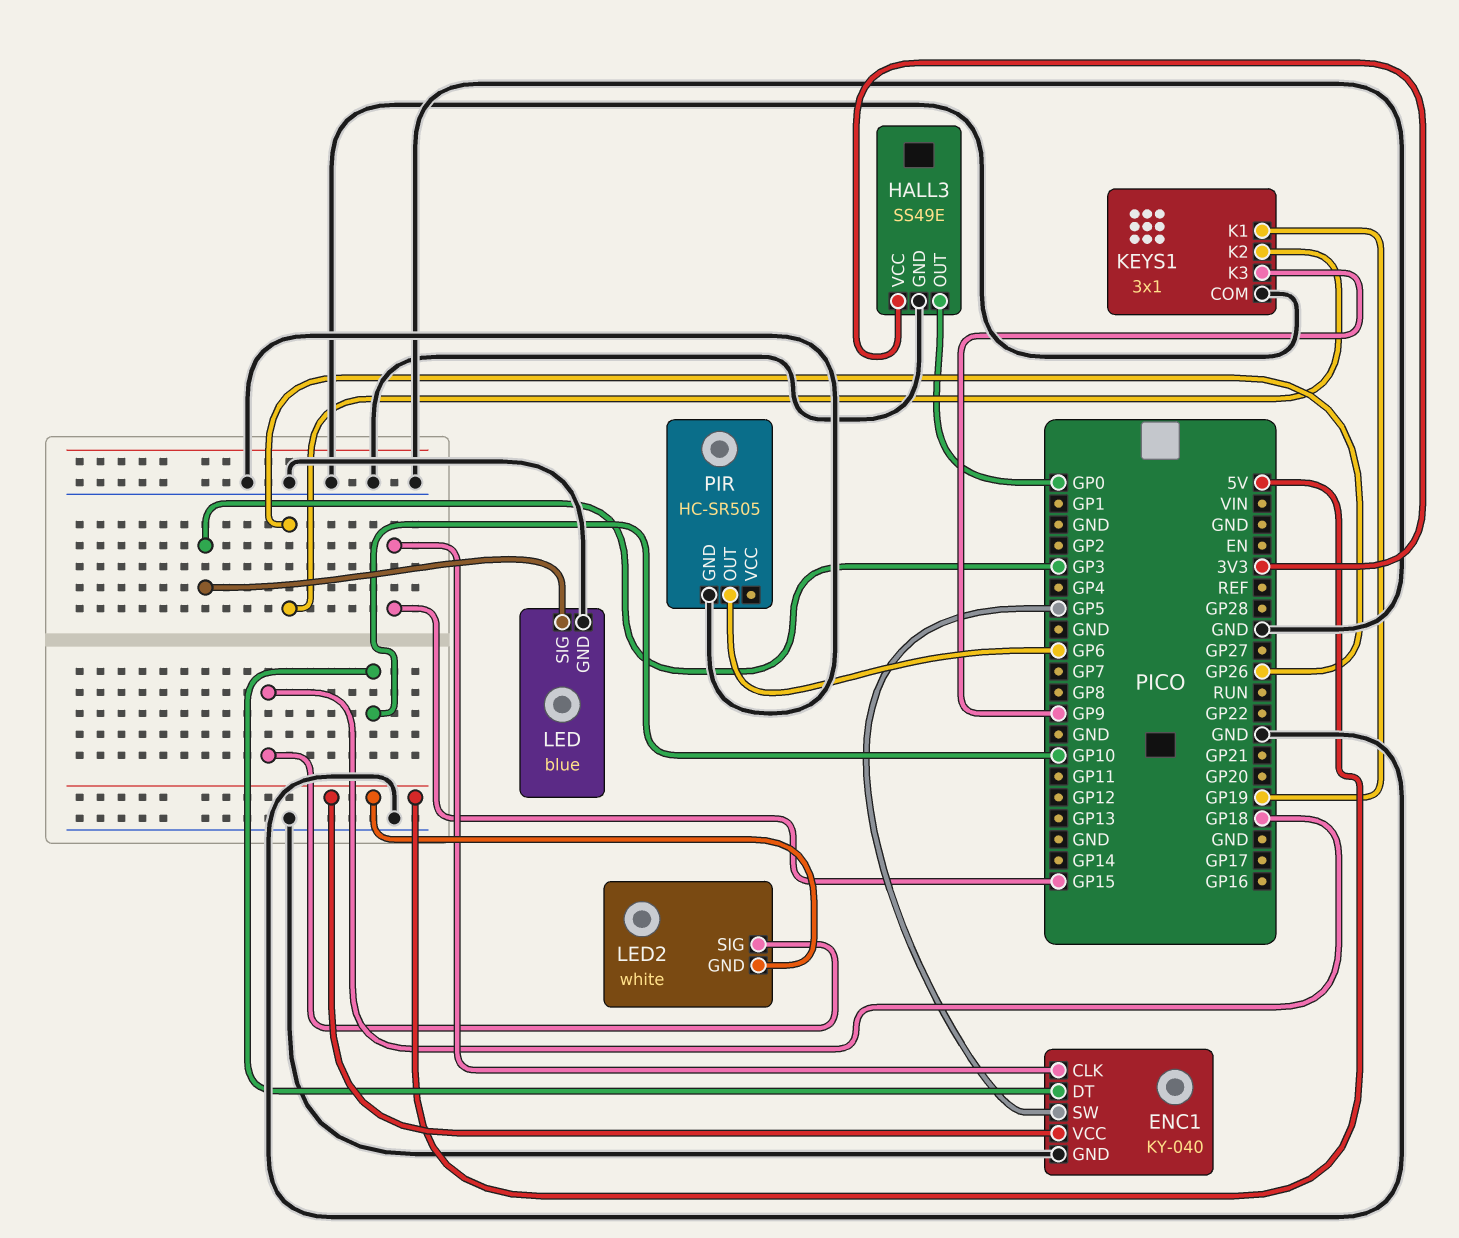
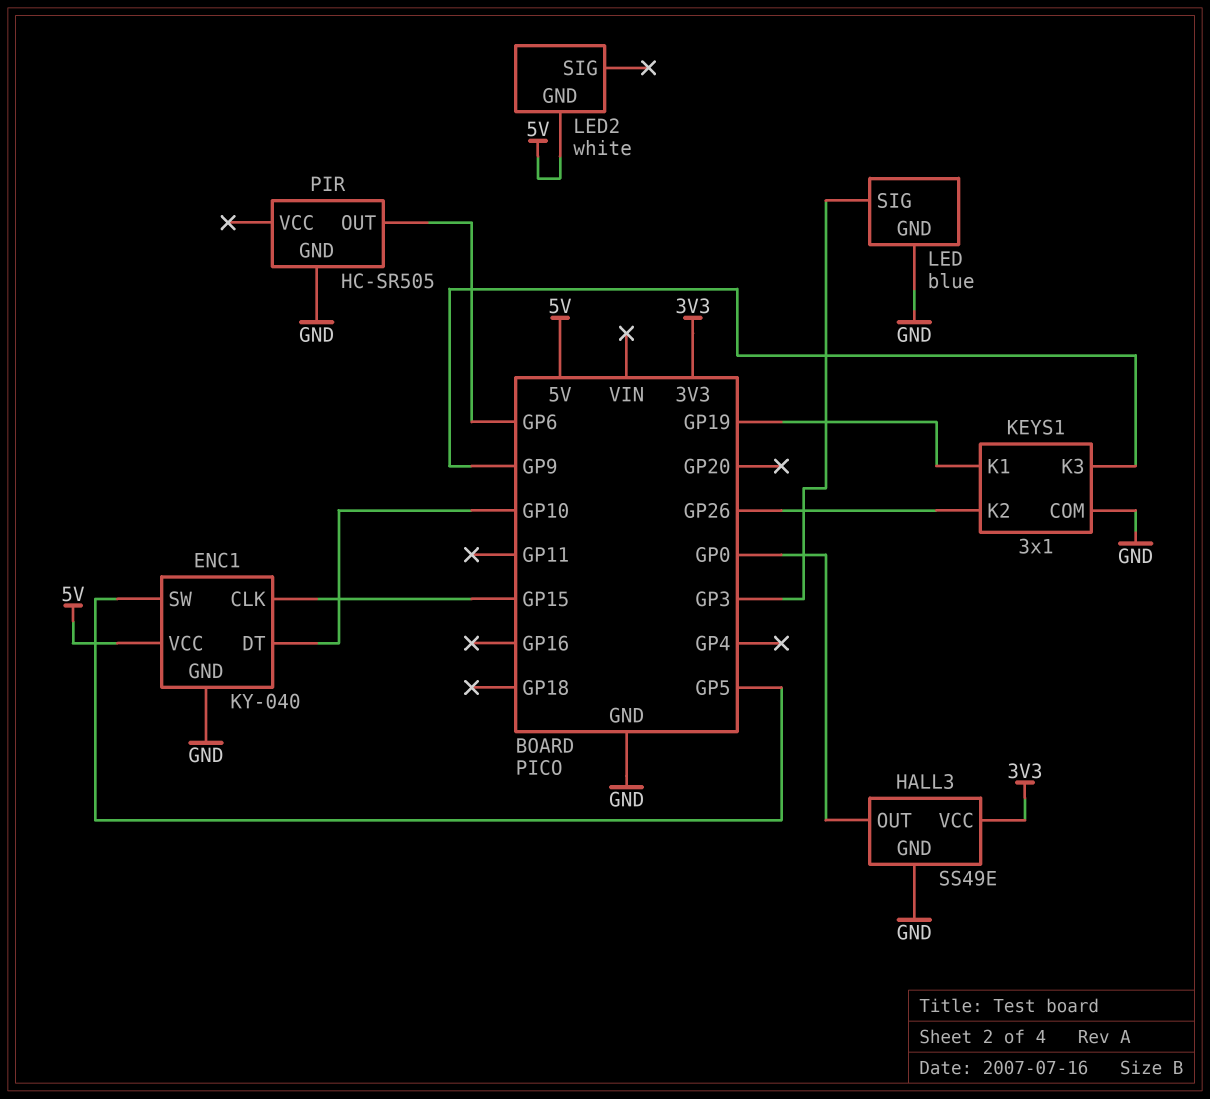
LED2 pin SIG: GP18 -> none

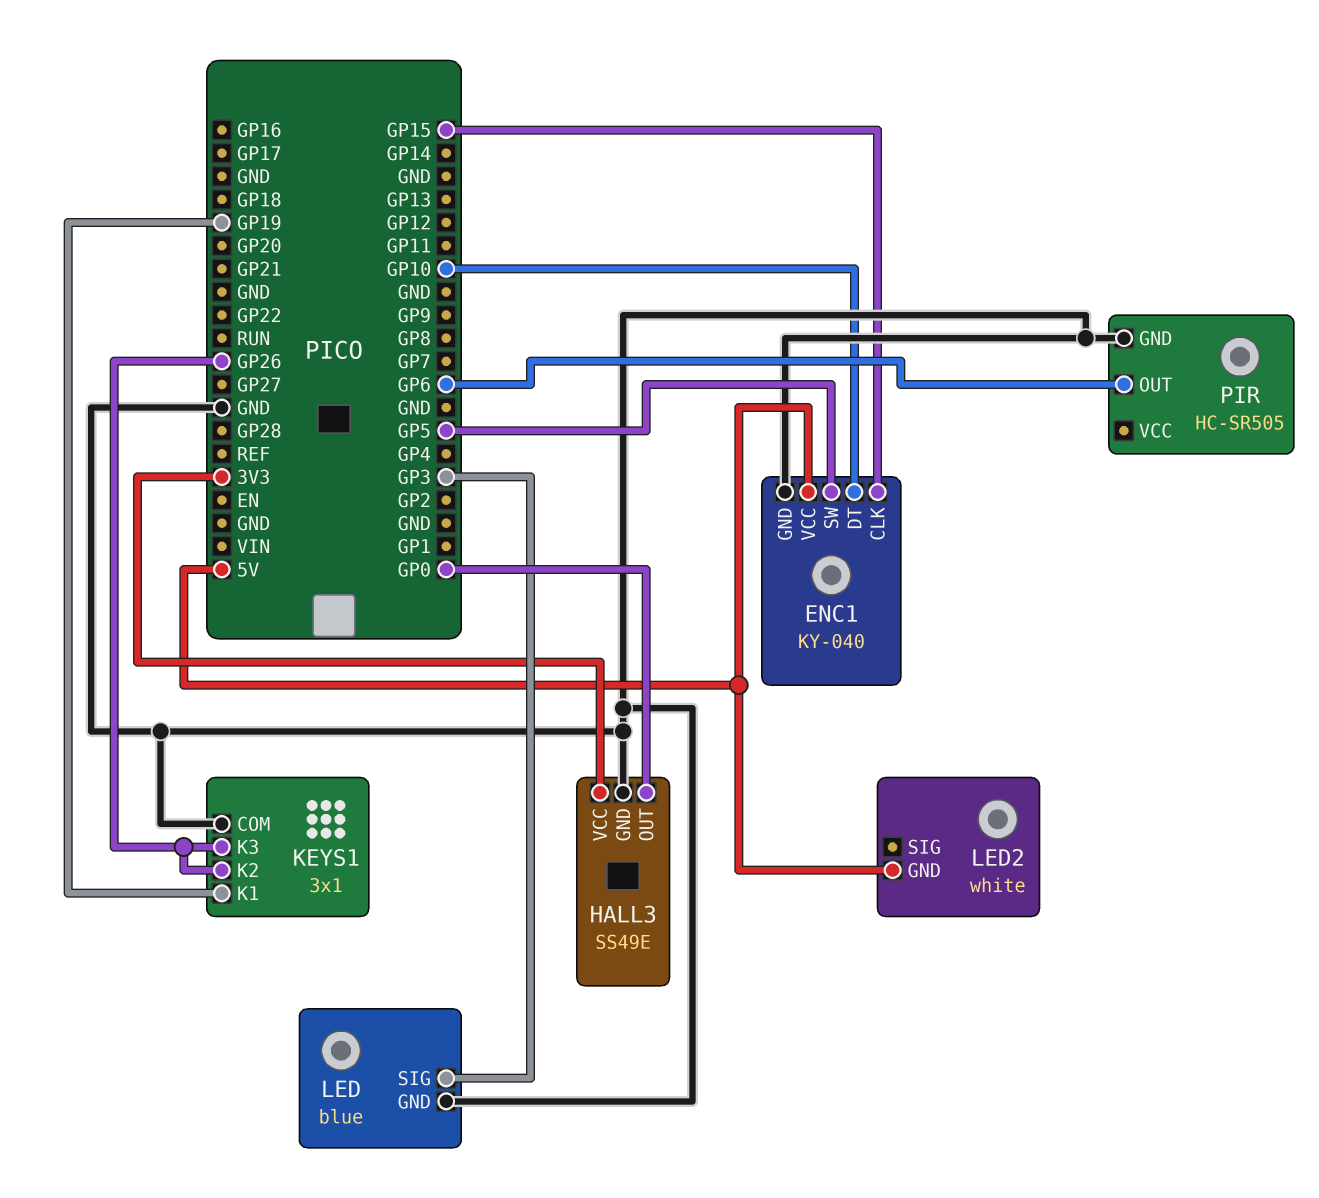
KEYS1 pin K3: GP9 -> GP26

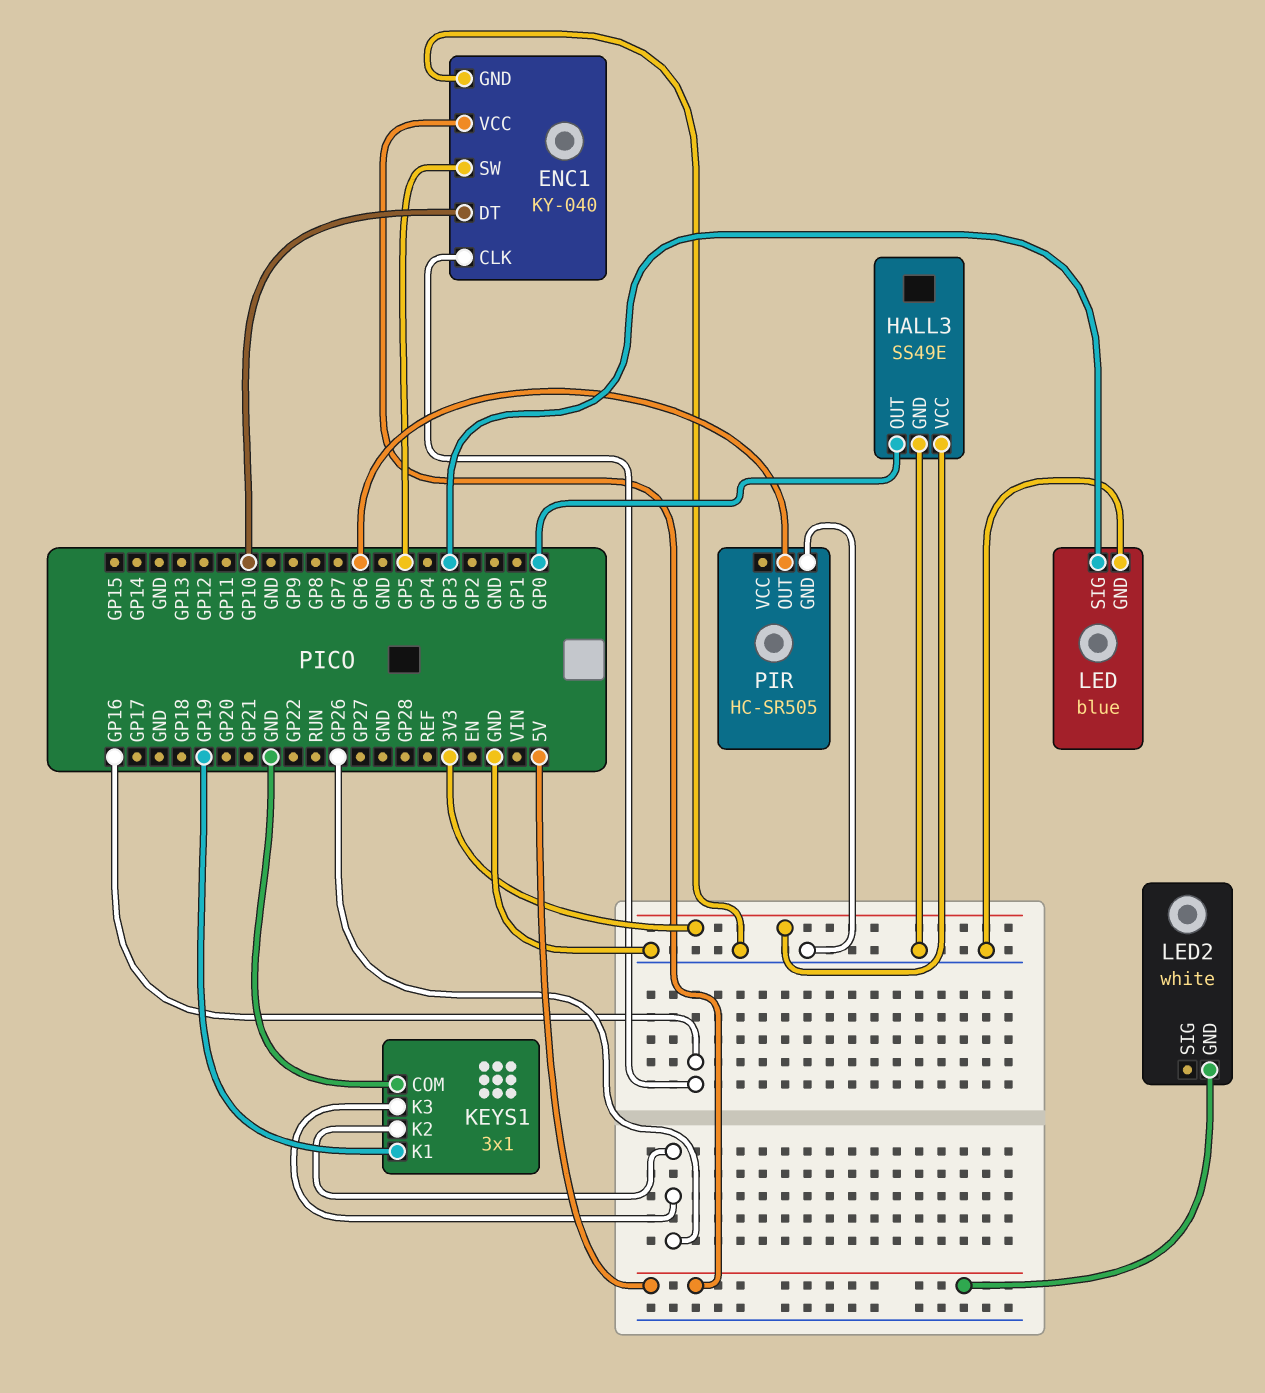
ENC1 pin CLK: GP15 -> GP16

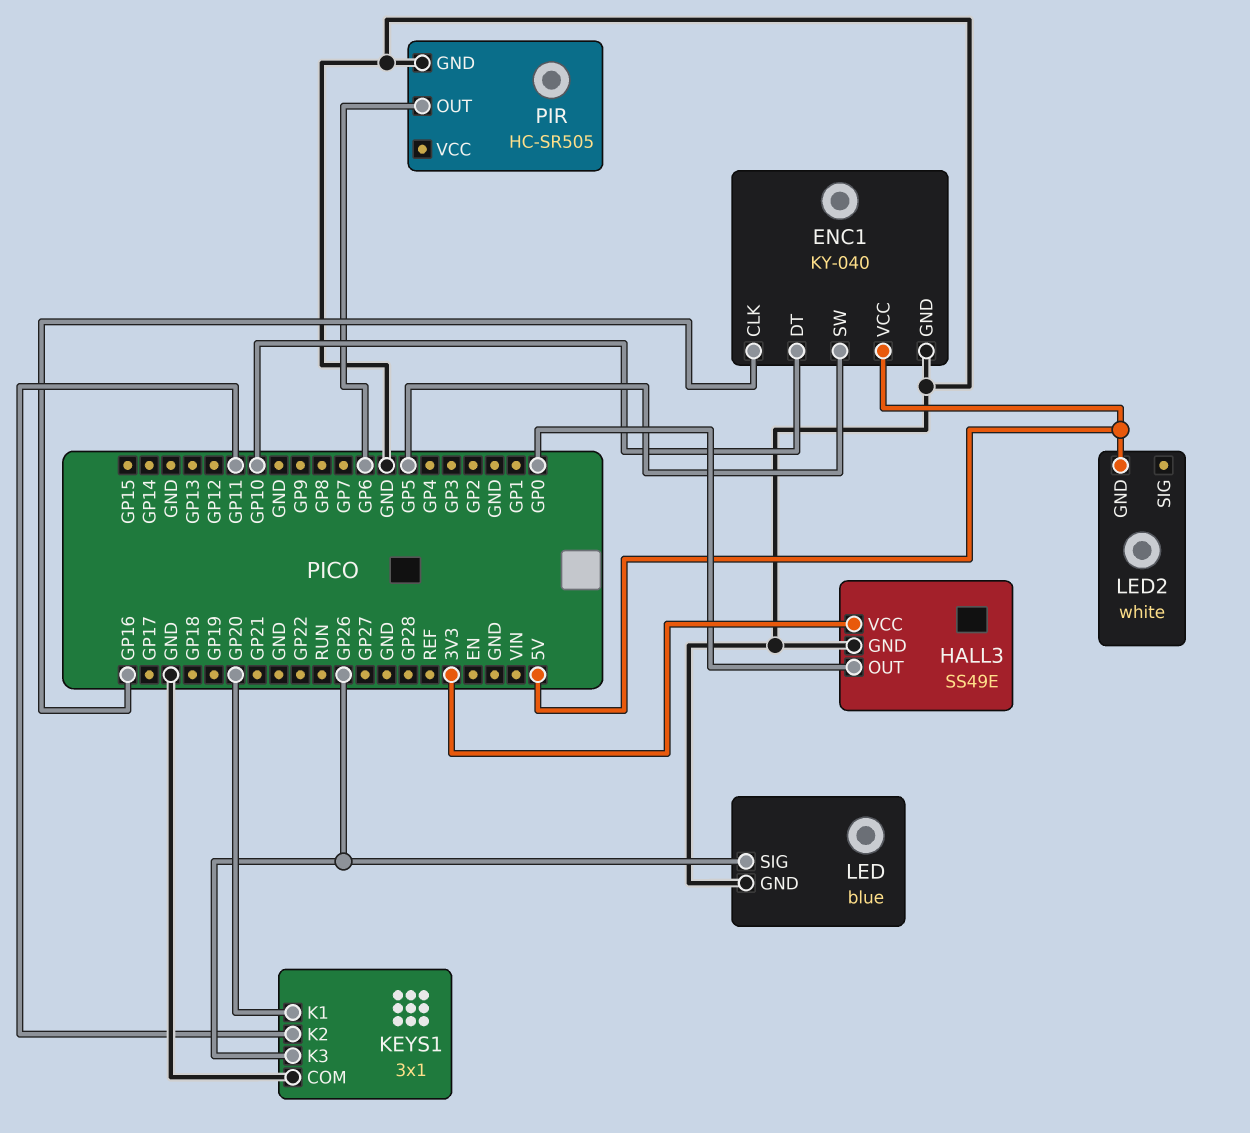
KEYS1 pin K1: GP19 -> GP20
KEYS1 pin K2: GP26 -> GP11
LED pin SIG: GP3 -> GP26

